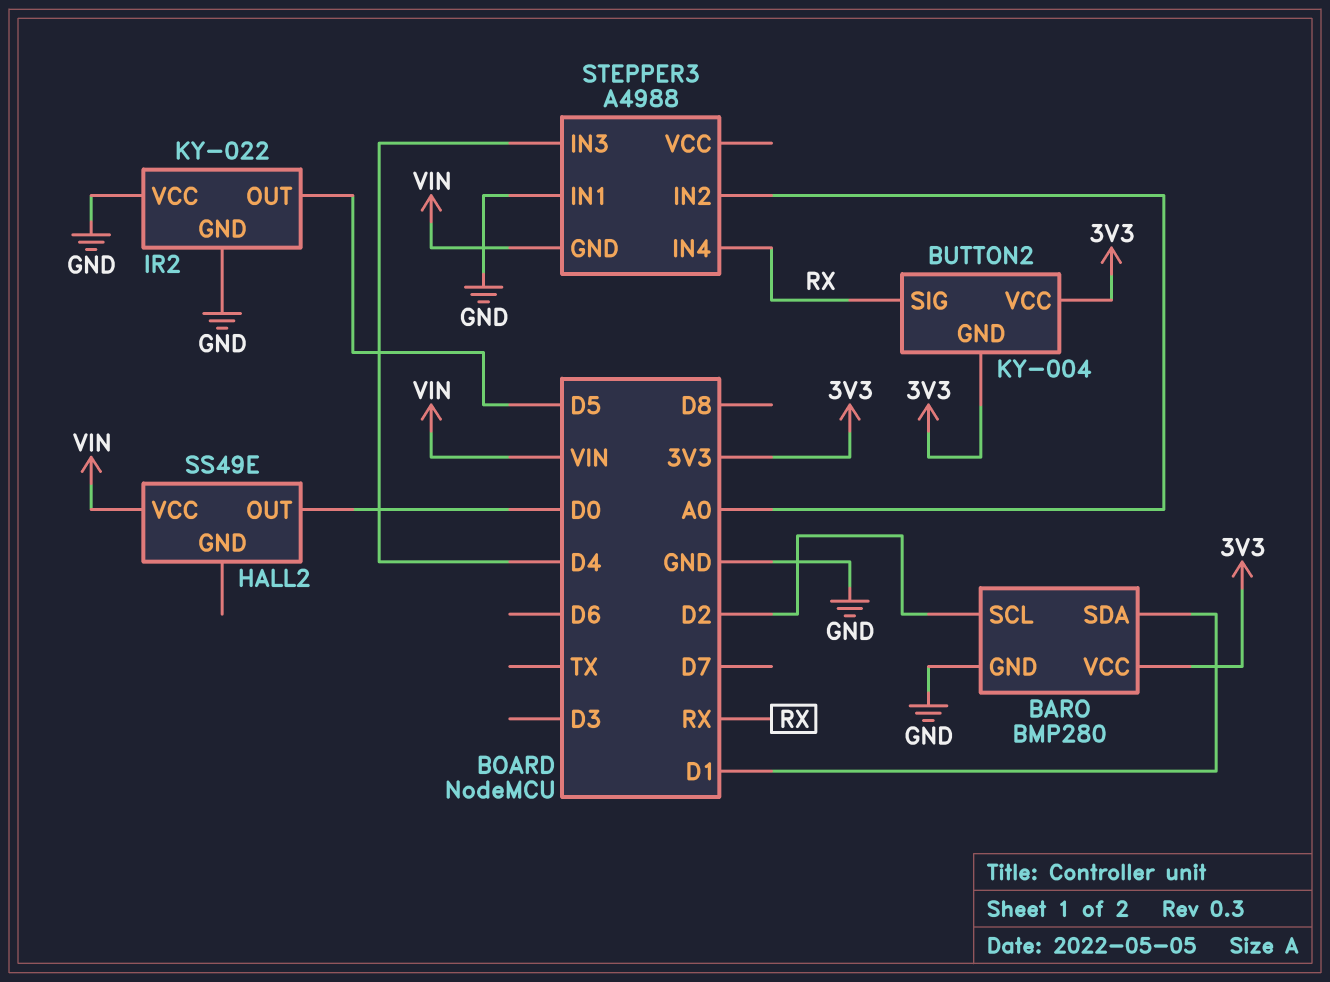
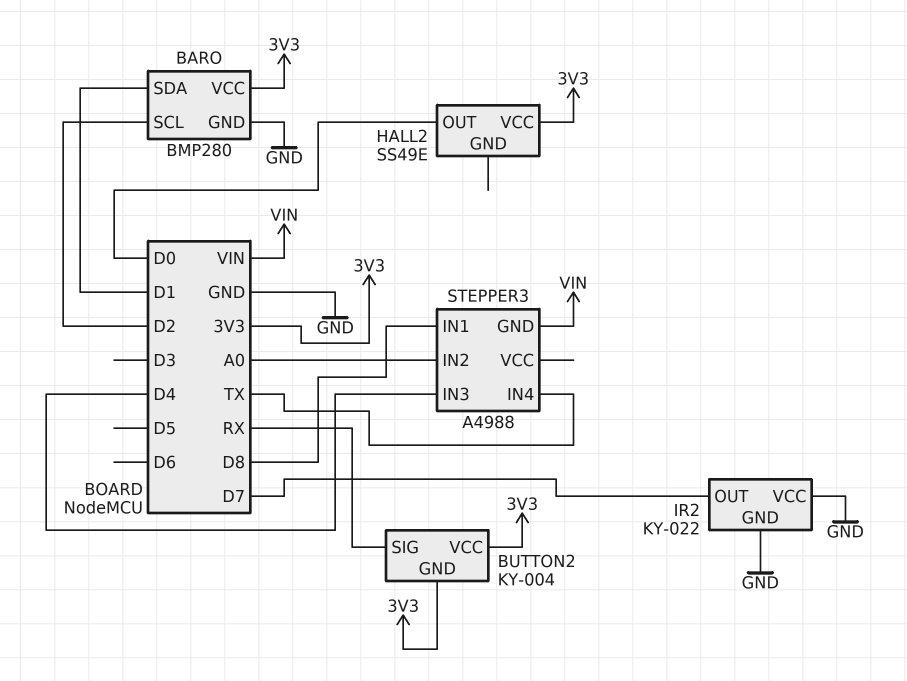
HALL2 pin VCC: VIN -> 3V3
IR2 pin OUT: D5 -> D7
STEPPER3 pin IN1: GND -> D8
STEPPER3 pin IN4: RX -> TX

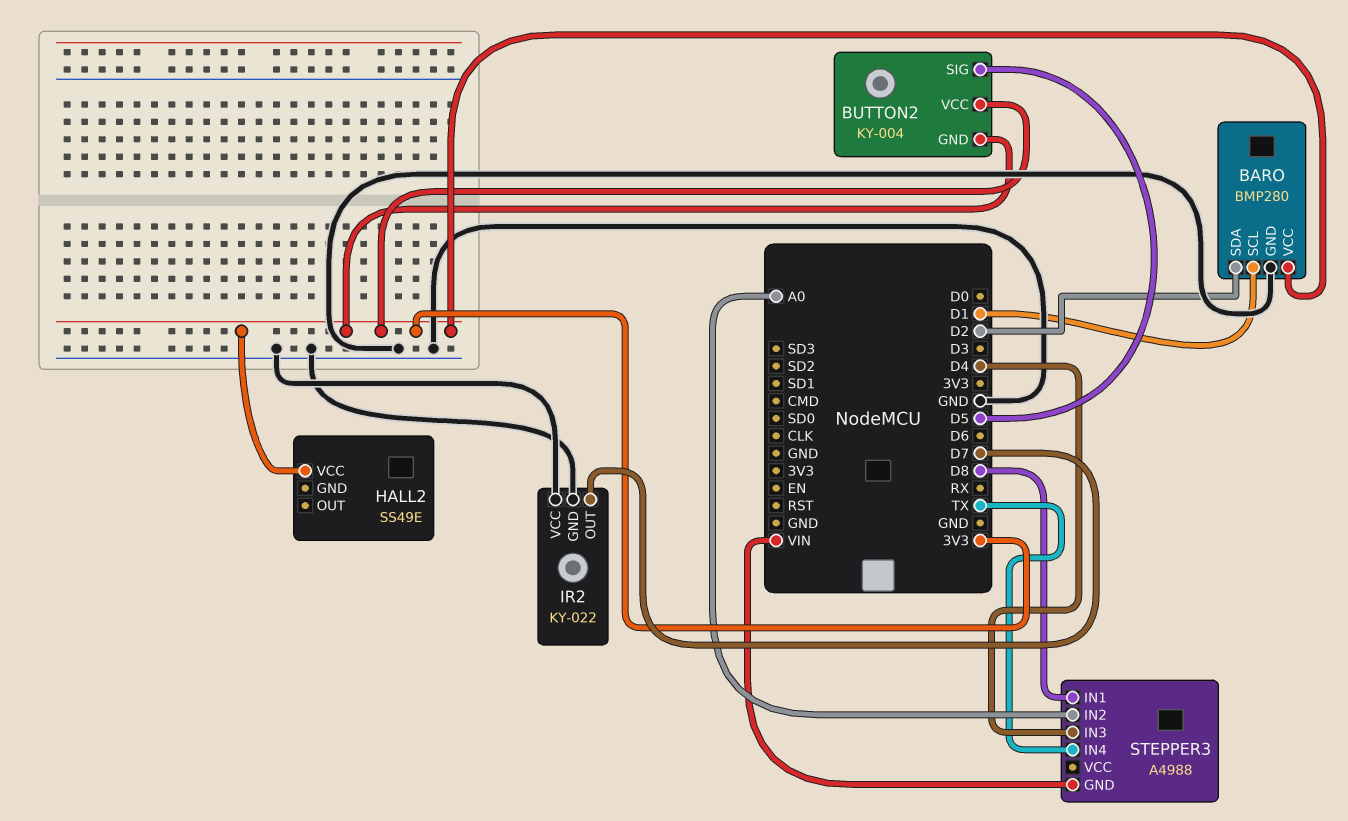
BARO pin SCL: D2 -> D1
BARO pin SDA: D1 -> D2
BUTTON2 pin SIG: RX -> D5
HALL2 pin OUT: D0 -> none

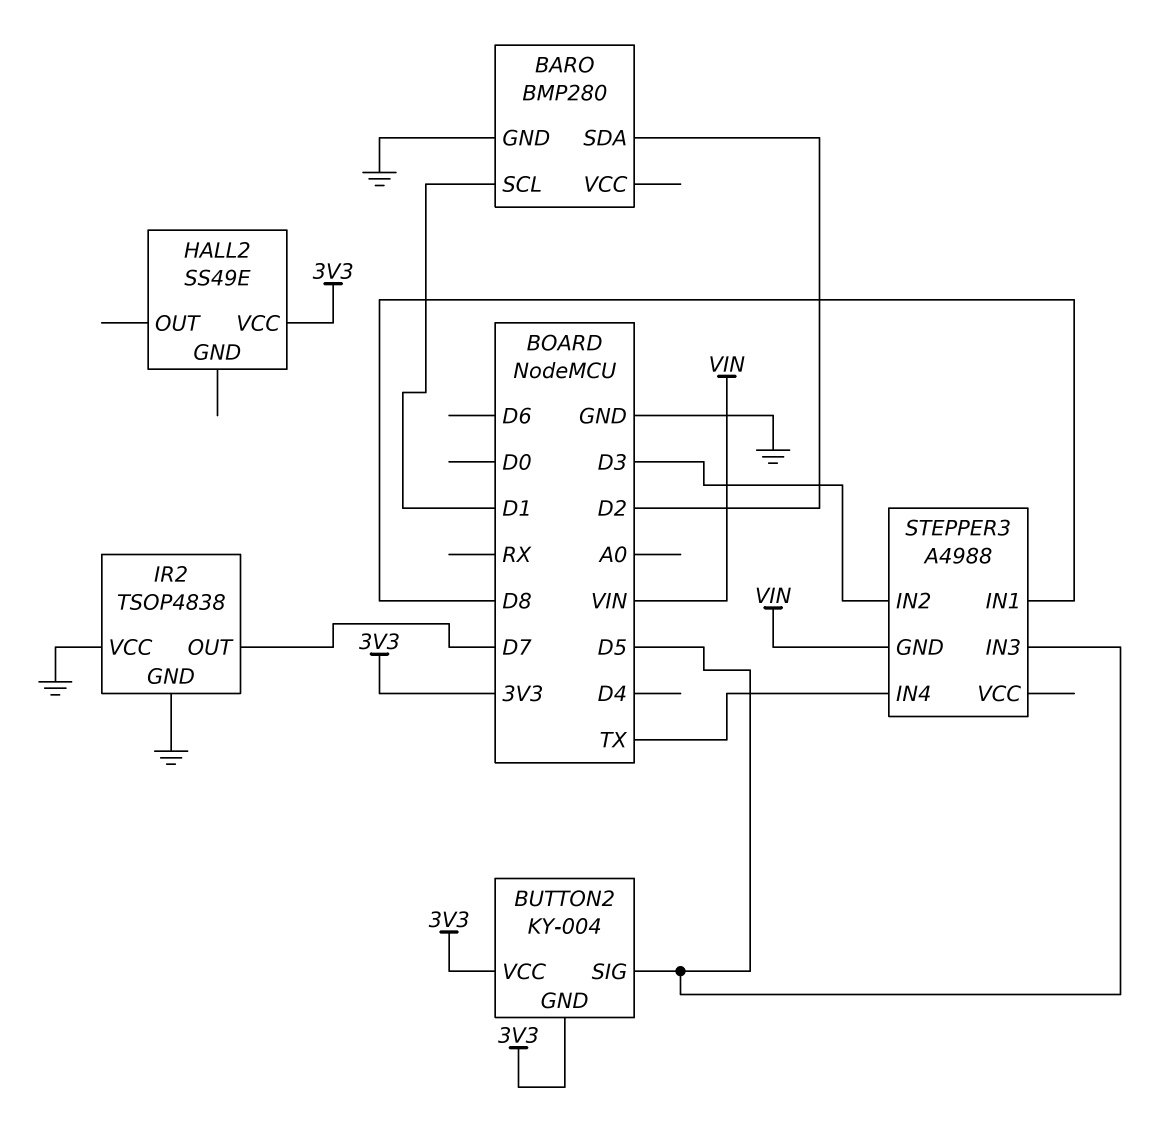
BARO pin VCC: 3V3 -> none
IR2: KY-022 -> TSOP4838
STEPPER3 pin IN2: A0 -> D3
STEPPER3 pin IN3: D4 -> D5

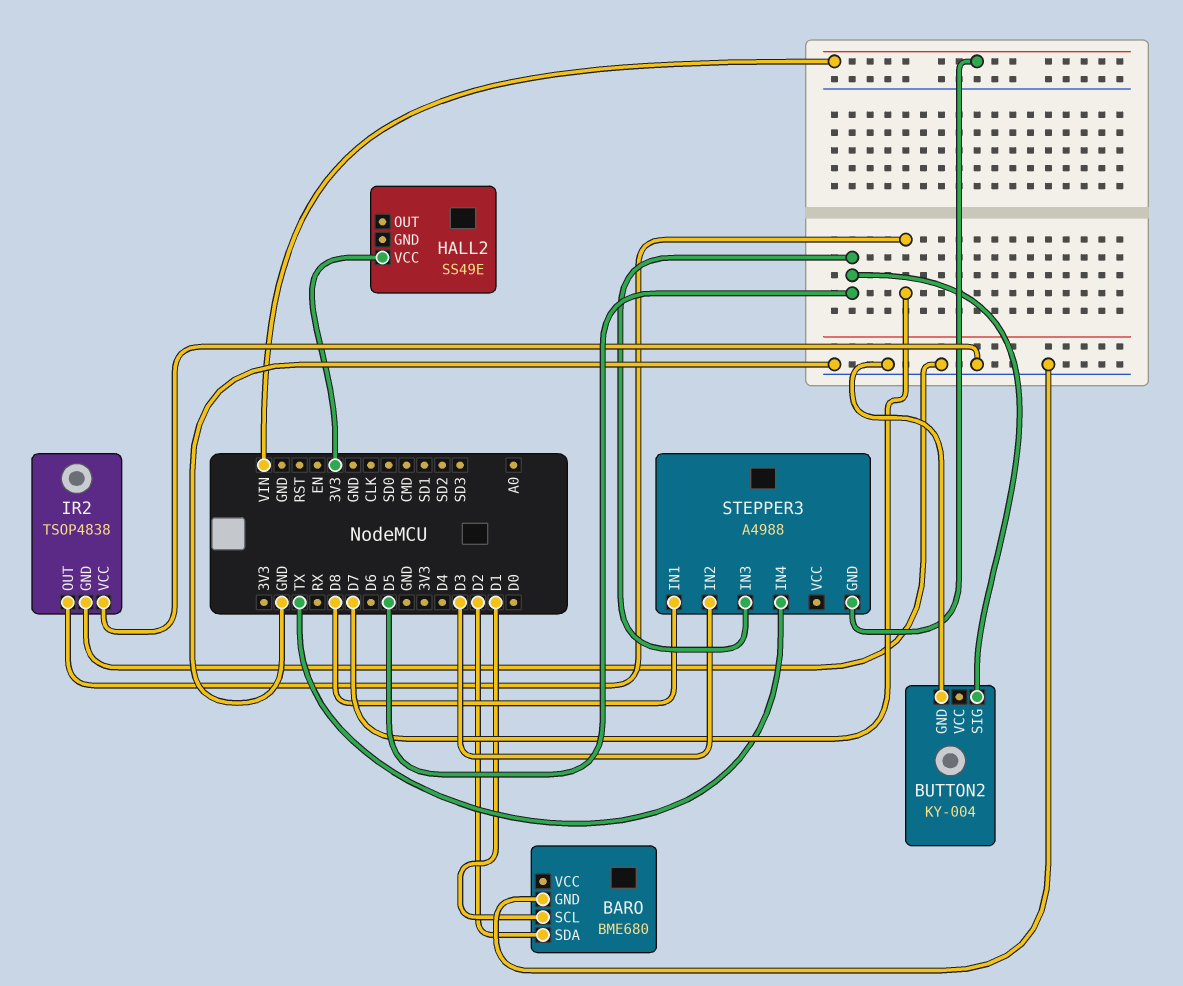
BARO: BMP280 -> BME680
BUTTON2 pin GND: 3V3 -> GND
BUTTON2 pin VCC: 3V3 -> none

